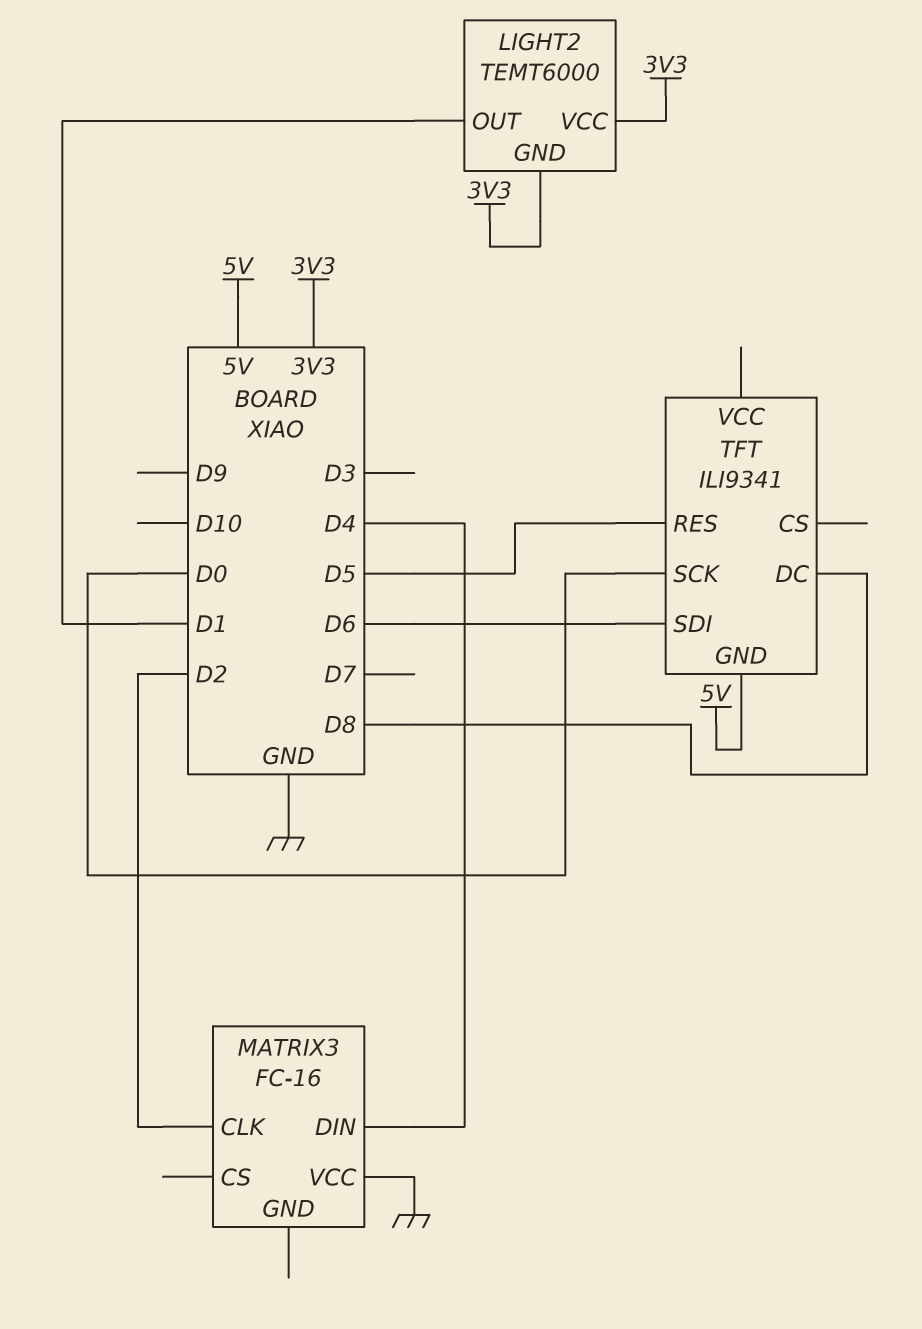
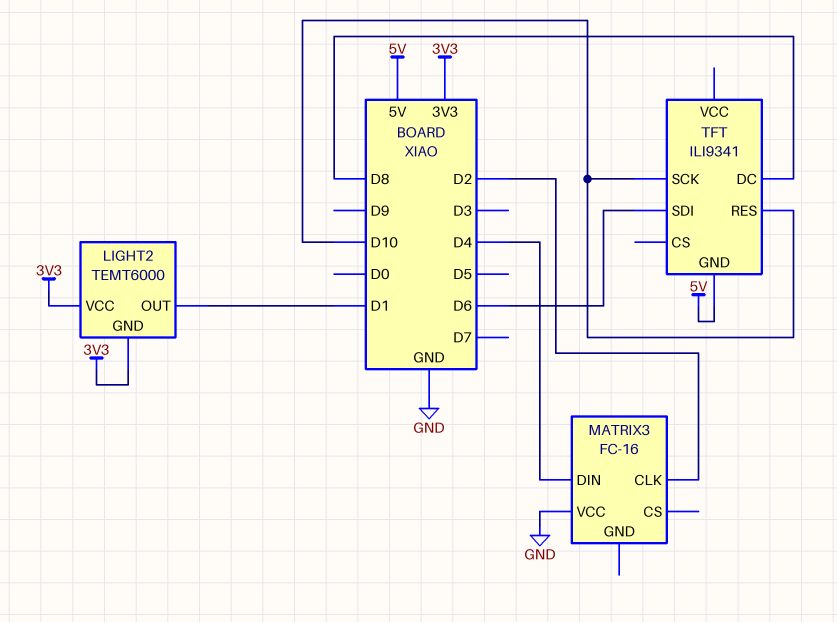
TFT pin RES: D5 -> D10
TFT pin SCK: D0 -> D10

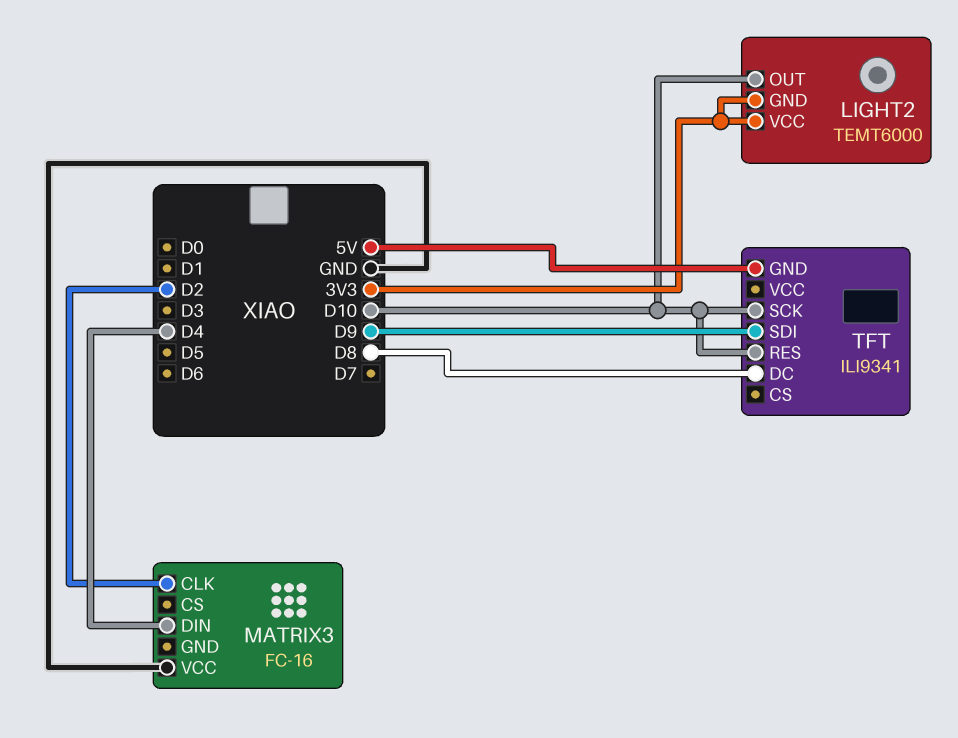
LIGHT2 pin OUT: D1 -> D10
TFT pin SDI: D6 -> D9

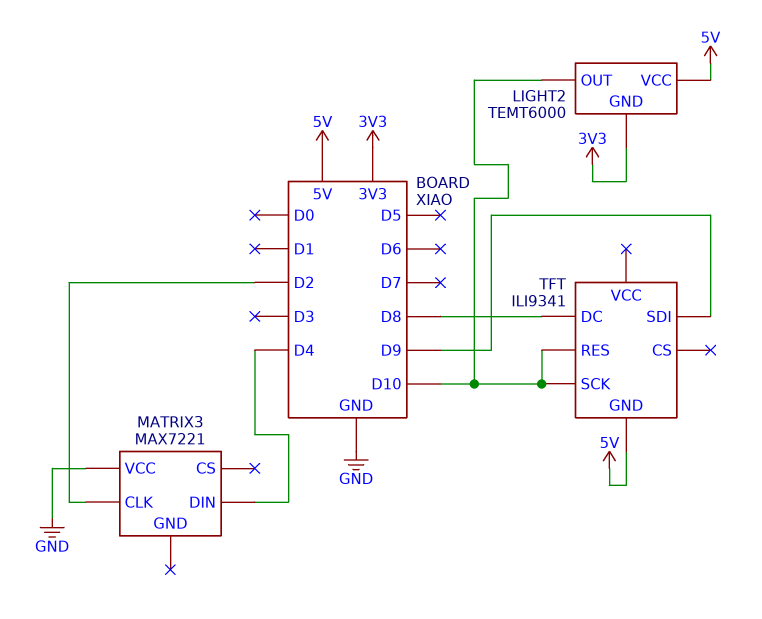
LIGHT2 pin VCC: 3V3 -> 5V
MATRIX3: FC-16 -> MAX7221

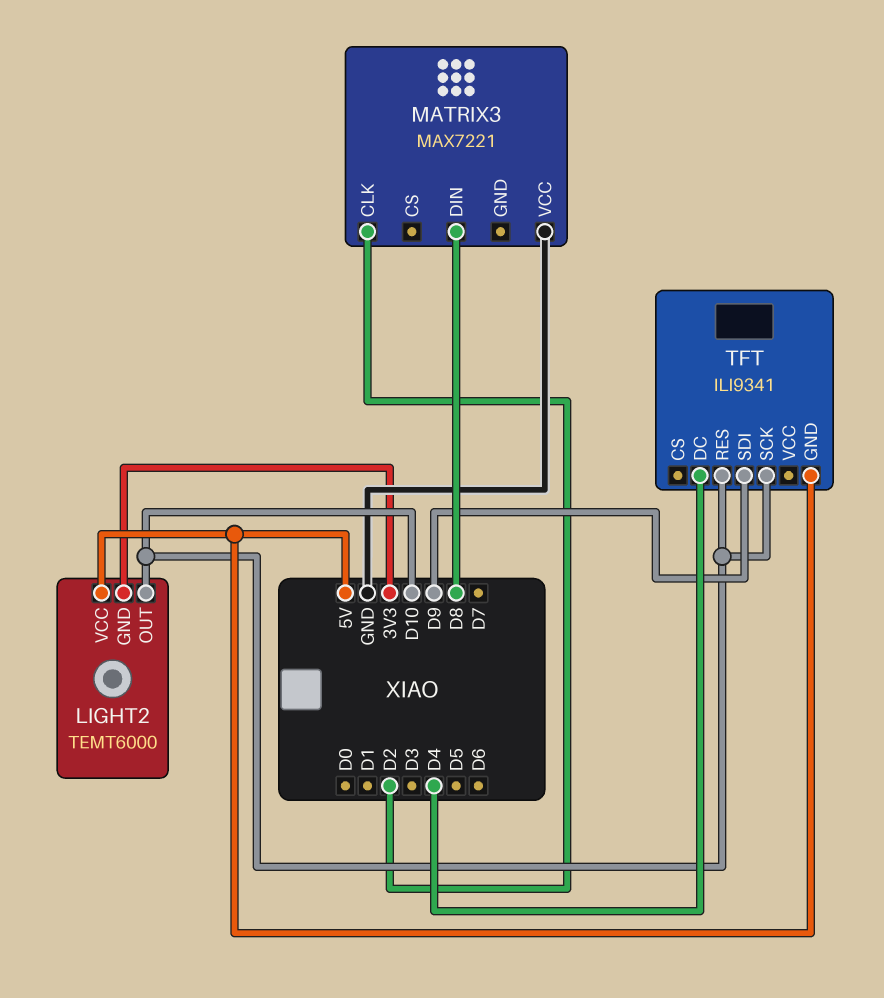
MATRIX3 pin DIN: D4 -> D8
TFT pin DC: D8 -> D4

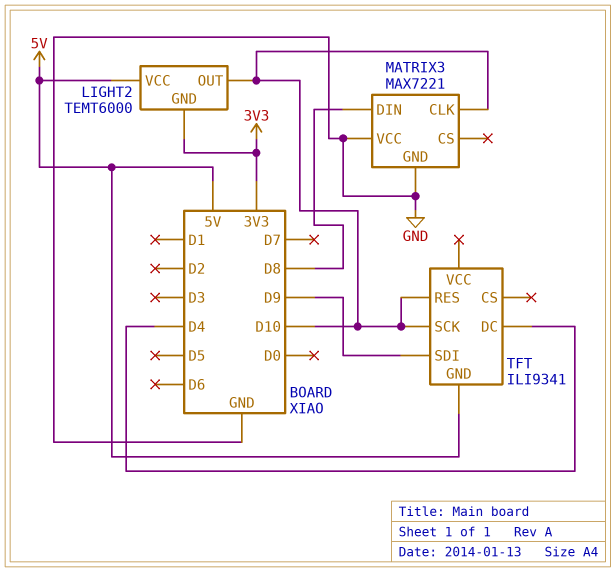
MATRIX3 pin CLK: D2 -> D10
MATRIX3 pin GND: none -> GND

